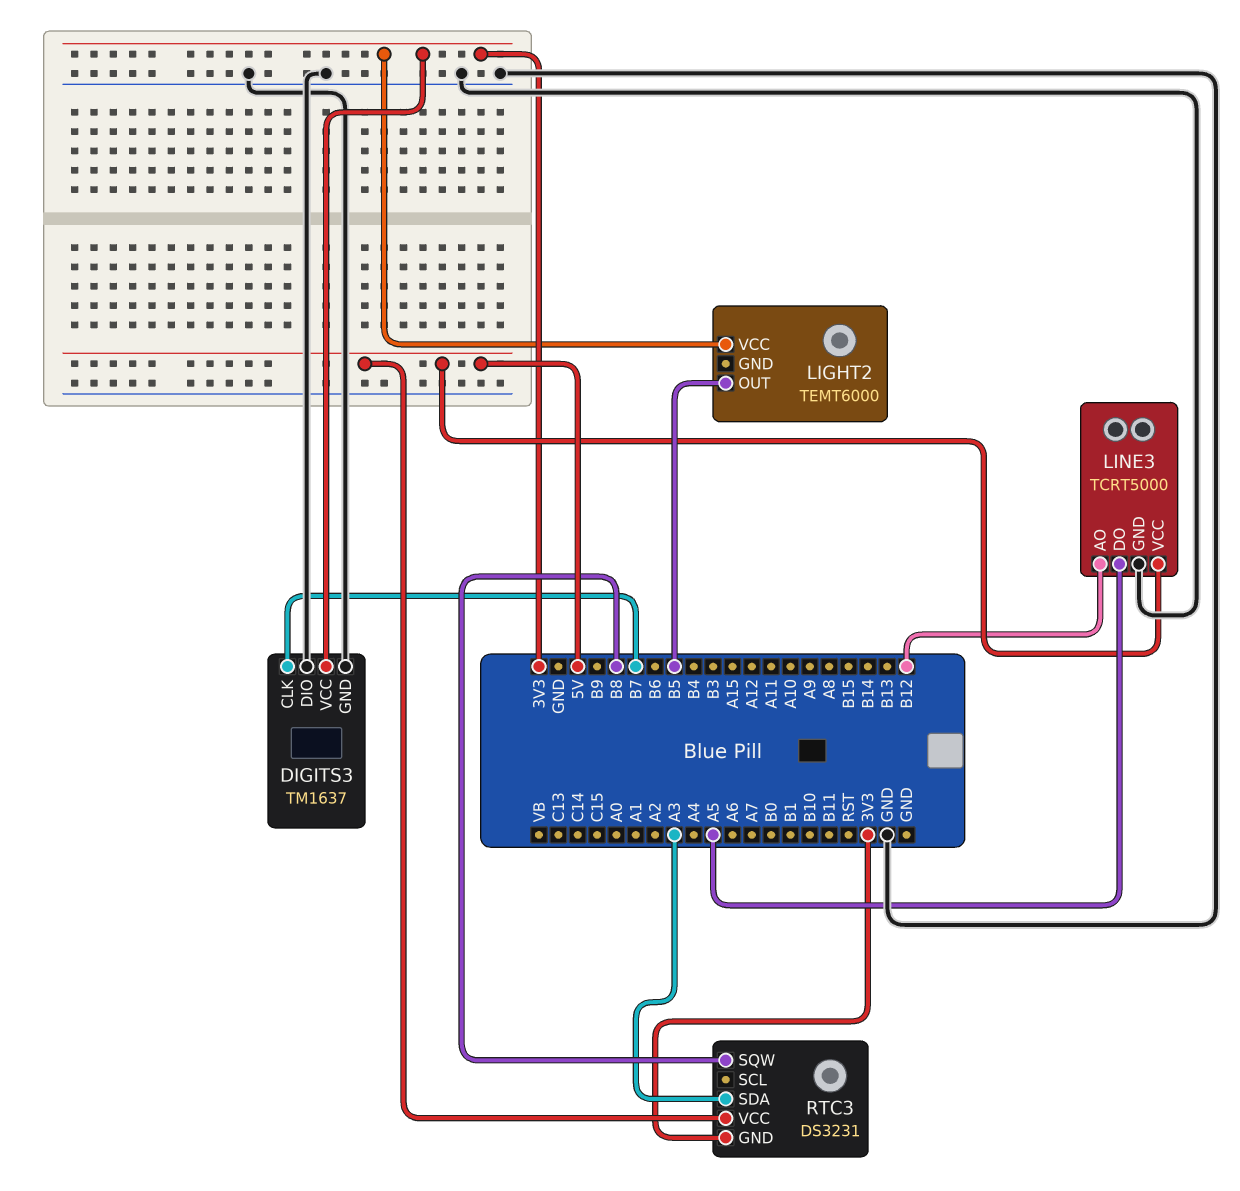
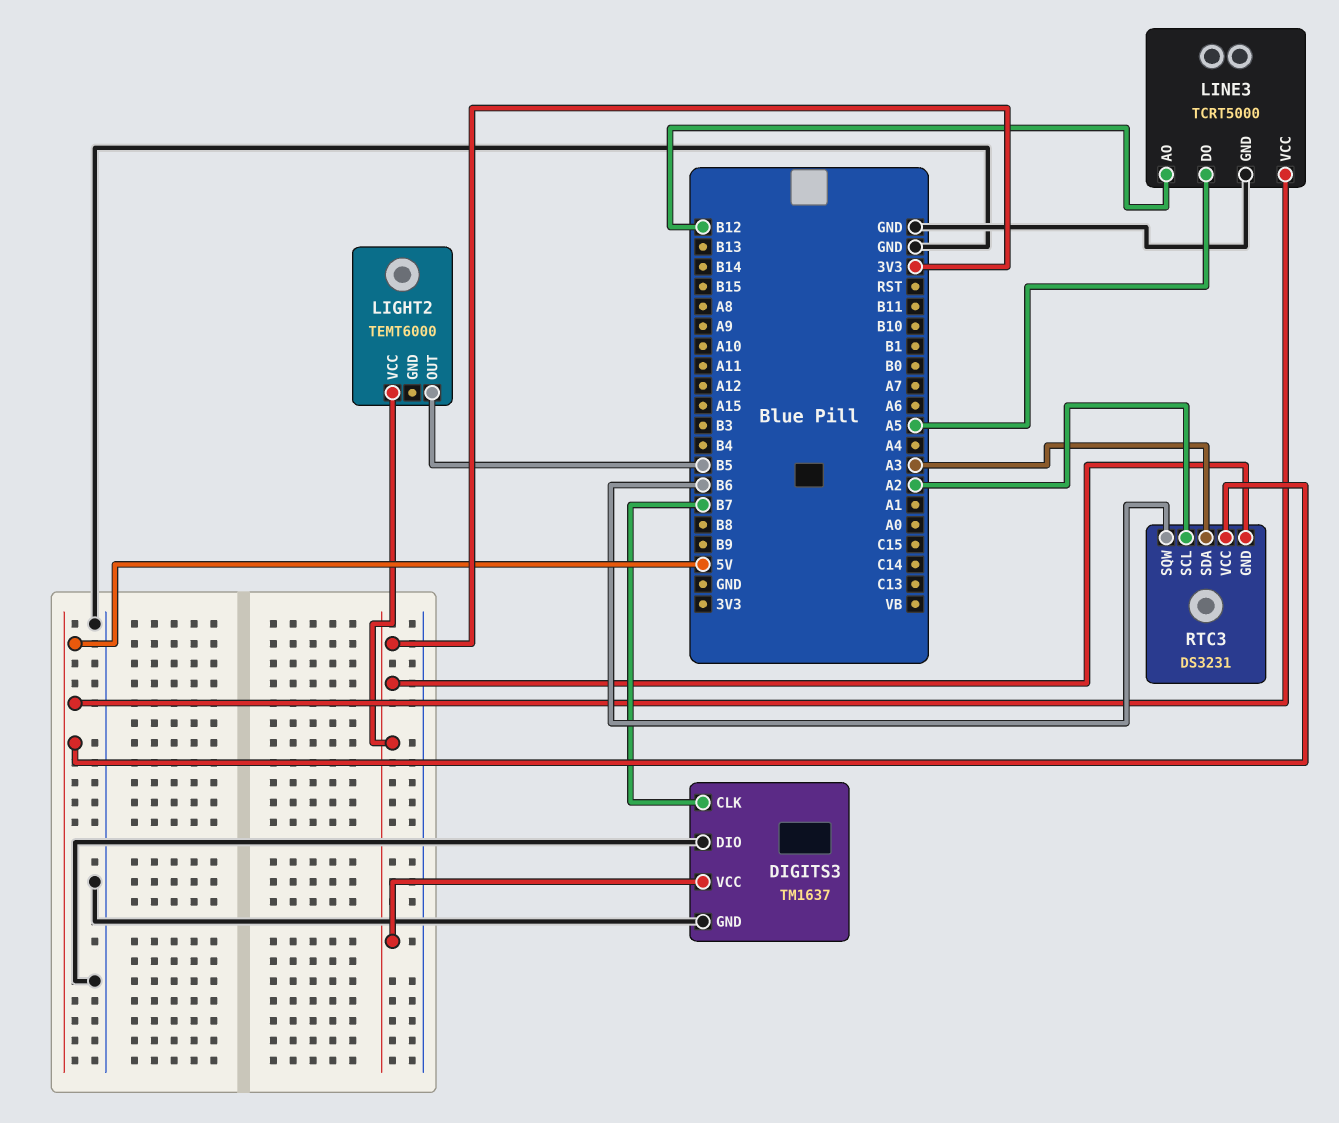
RTC3 pin SCL: none -> A2
RTC3 pin SQW: B8 -> B6

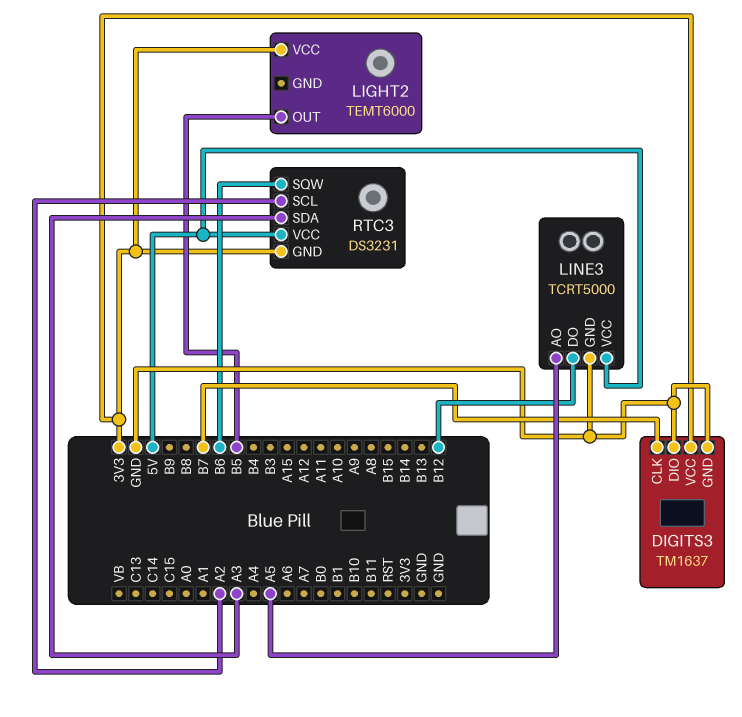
LINE3 pin AO: B12 -> A5
LINE3 pin DO: A5 -> B12

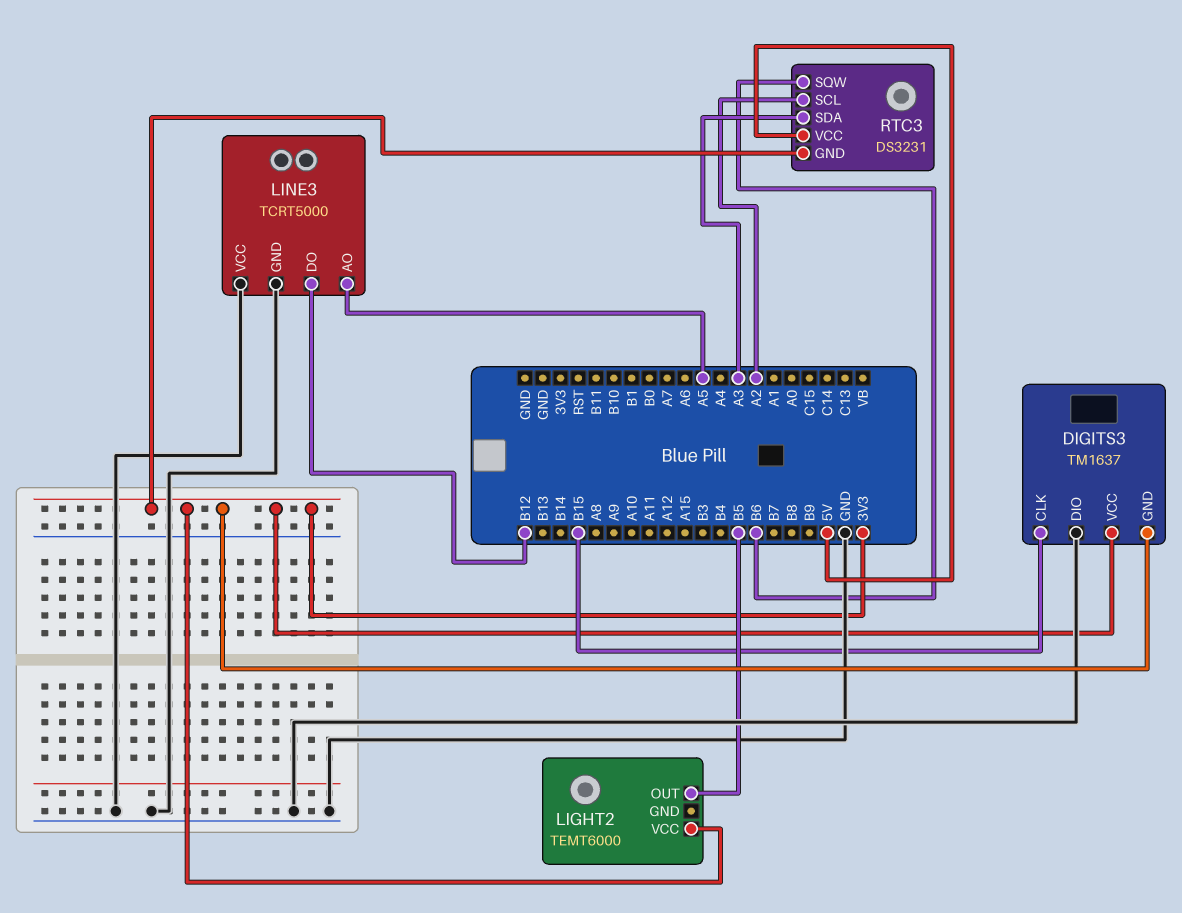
DIGITS3 pin CLK: B7 -> B15
DIGITS3 pin GND: GND -> 3V3
LINE3 pin VCC: 5V -> GND

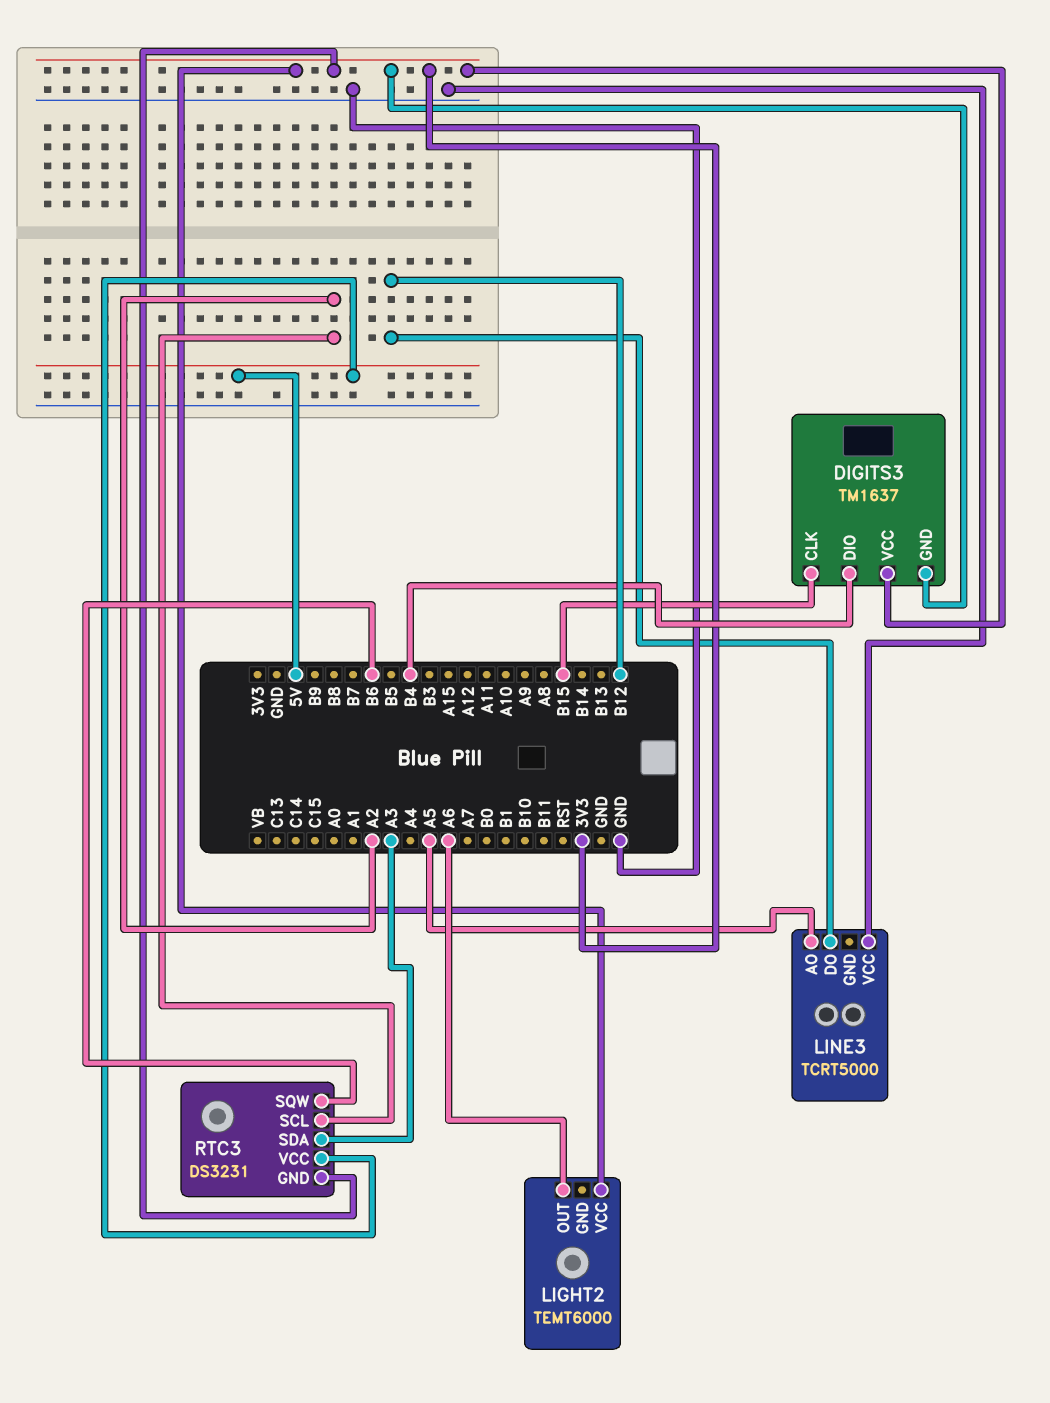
DIGITS3 pin DIO: GND -> B4
LIGHT2 pin OUT: B5 -> A6
LINE3 pin GND: GND -> none

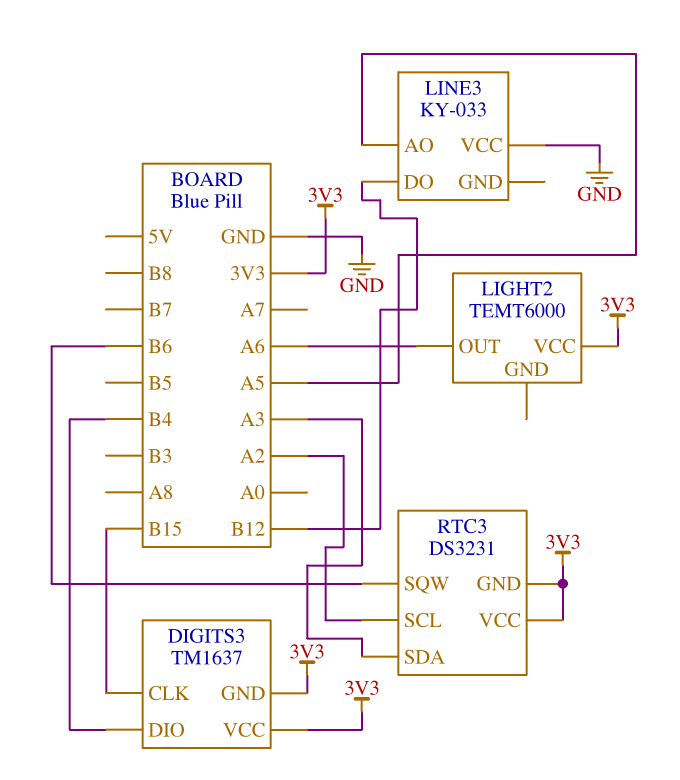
LINE3: TCRT5000 -> KY-033
RTC3 pin VCC: 5V -> 3V3

